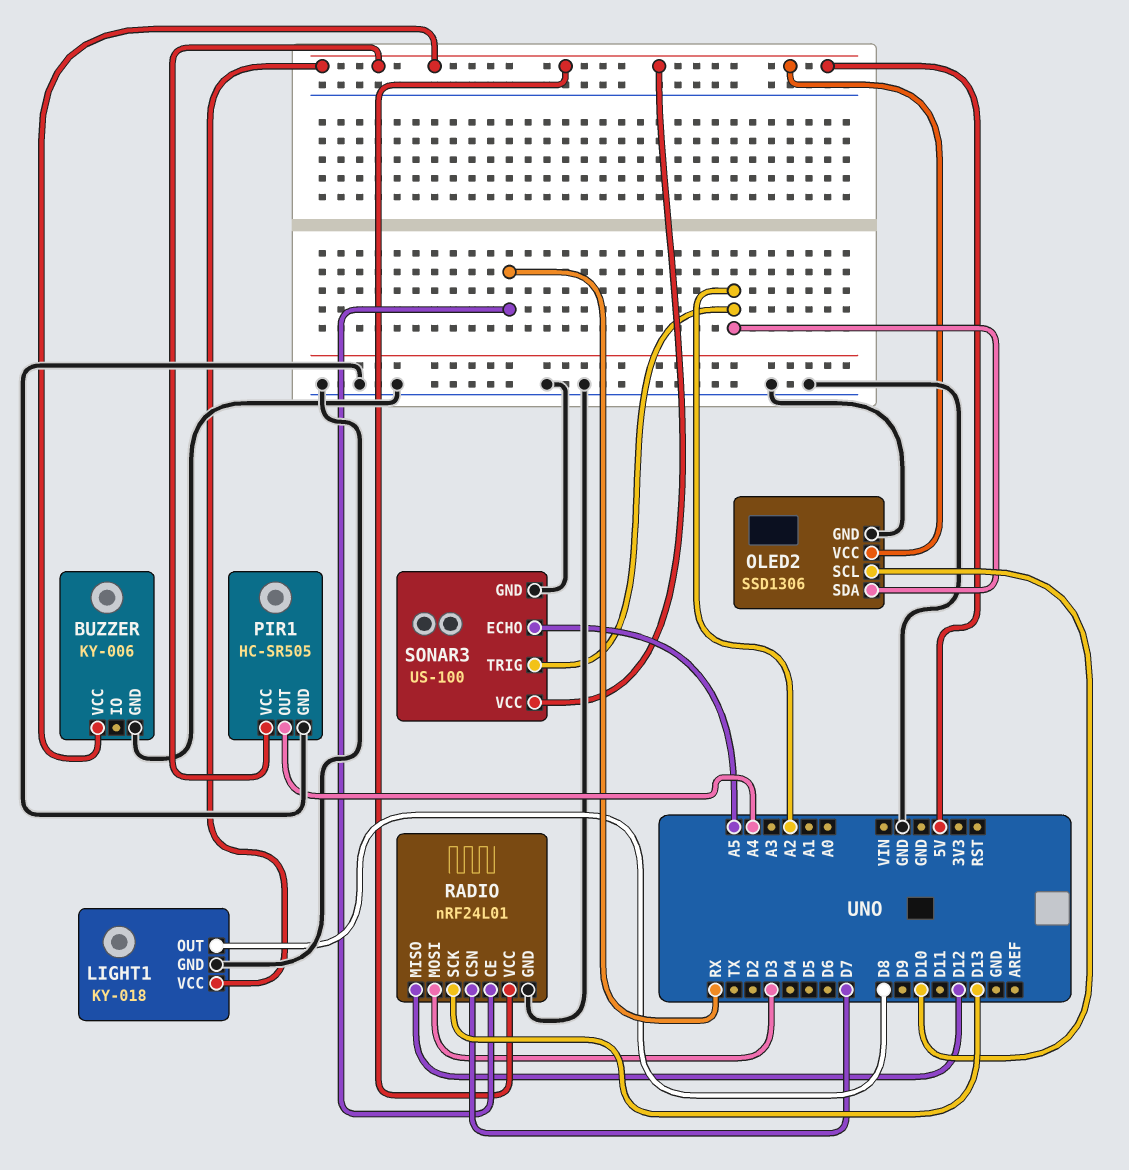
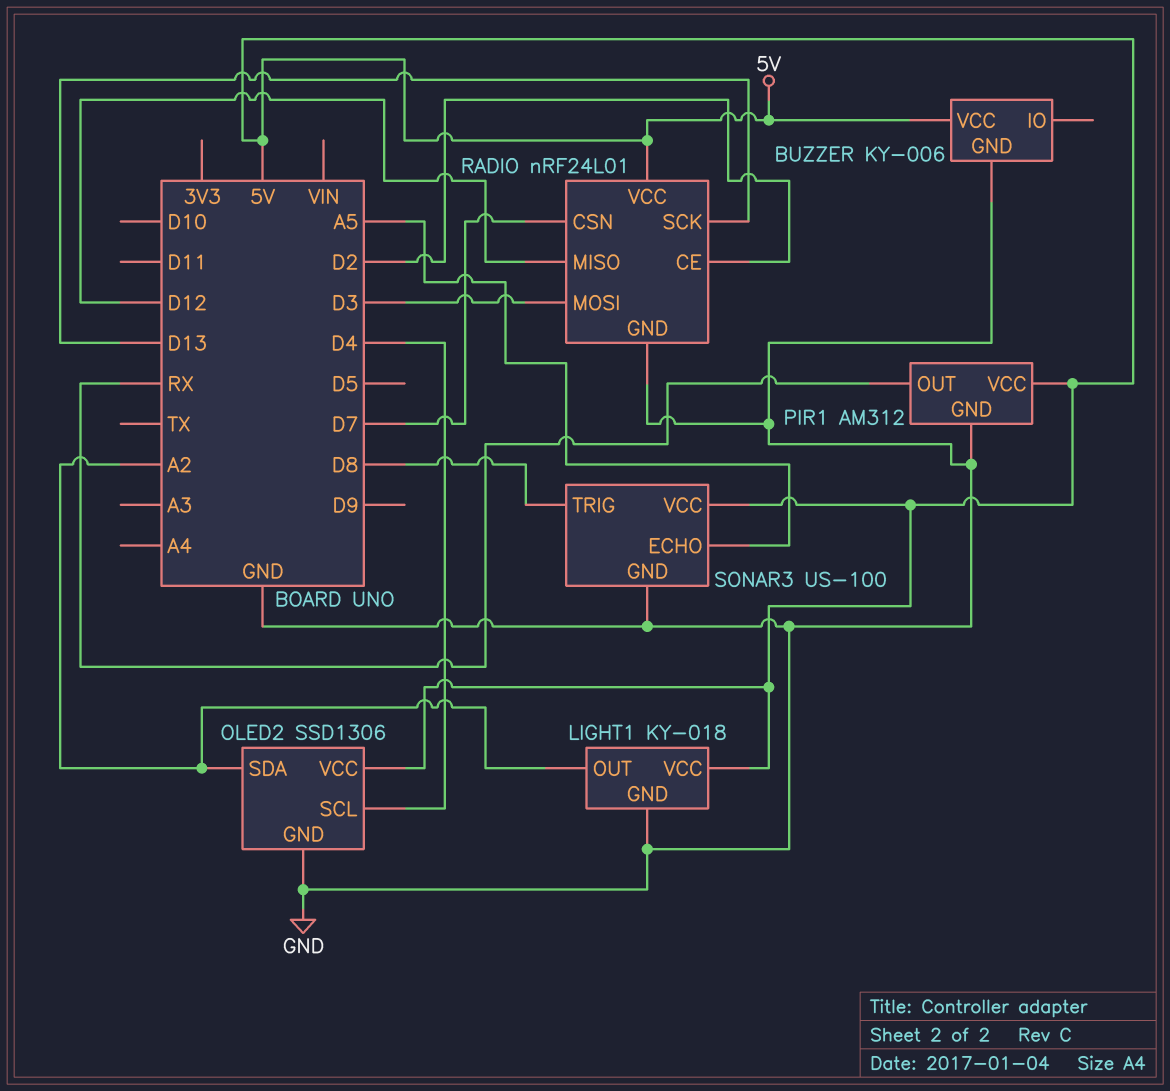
LIGHT1 pin OUT: D8 -> A2
OLED2 pin SCL: D10 -> D4
PIR1: HC-SR505 -> AM312
PIR1 pin OUT: A4 -> RX
RADIO pin CE: RX -> D2
SONAR3 pin TRIG: A2 -> D8

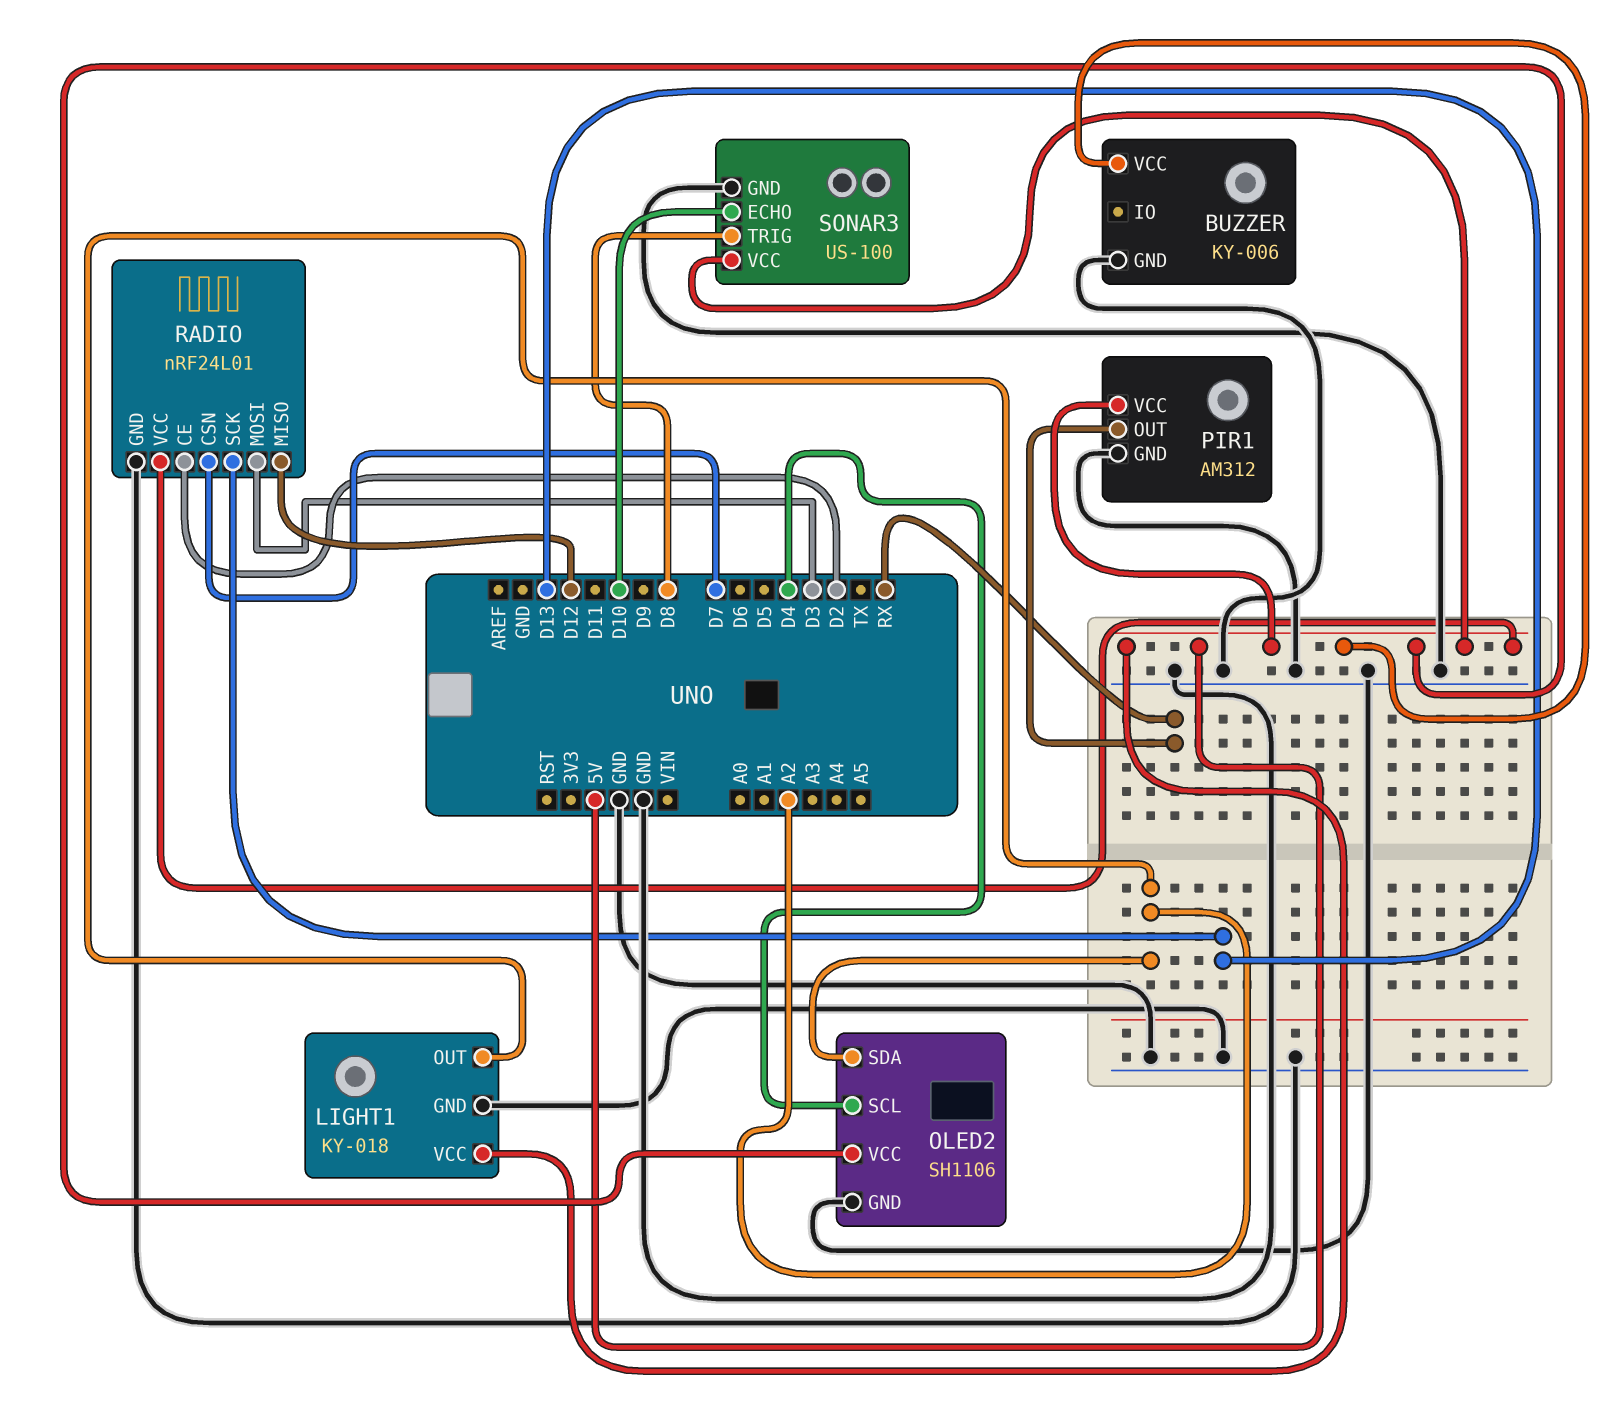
OLED2: SSD1306 -> SH1106
SONAR3 pin ECHO: A5 -> D10

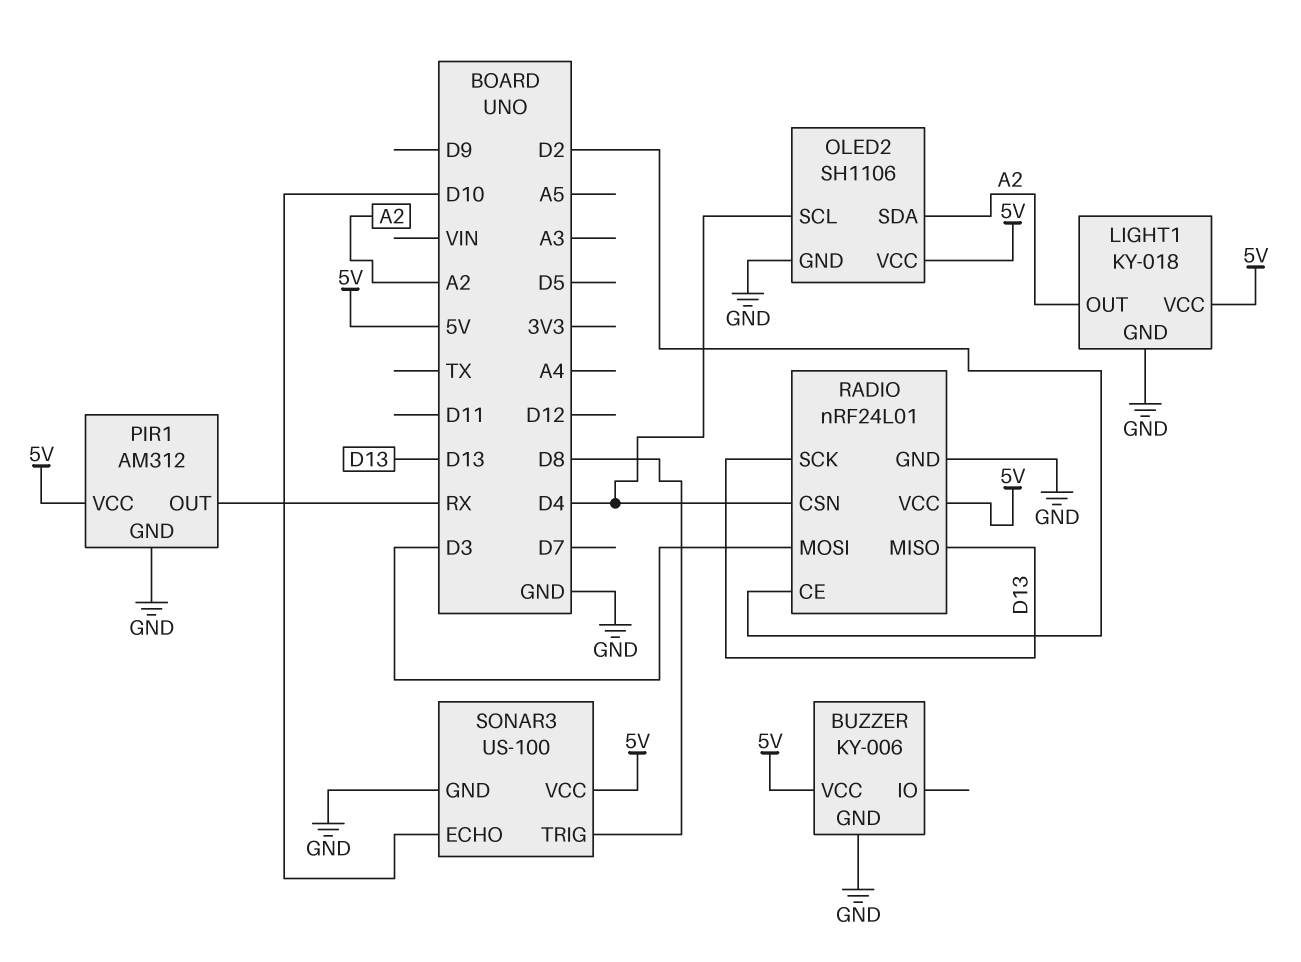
RADIO pin CSN: D7 -> D4
RADIO pin MISO: D12 -> D13

